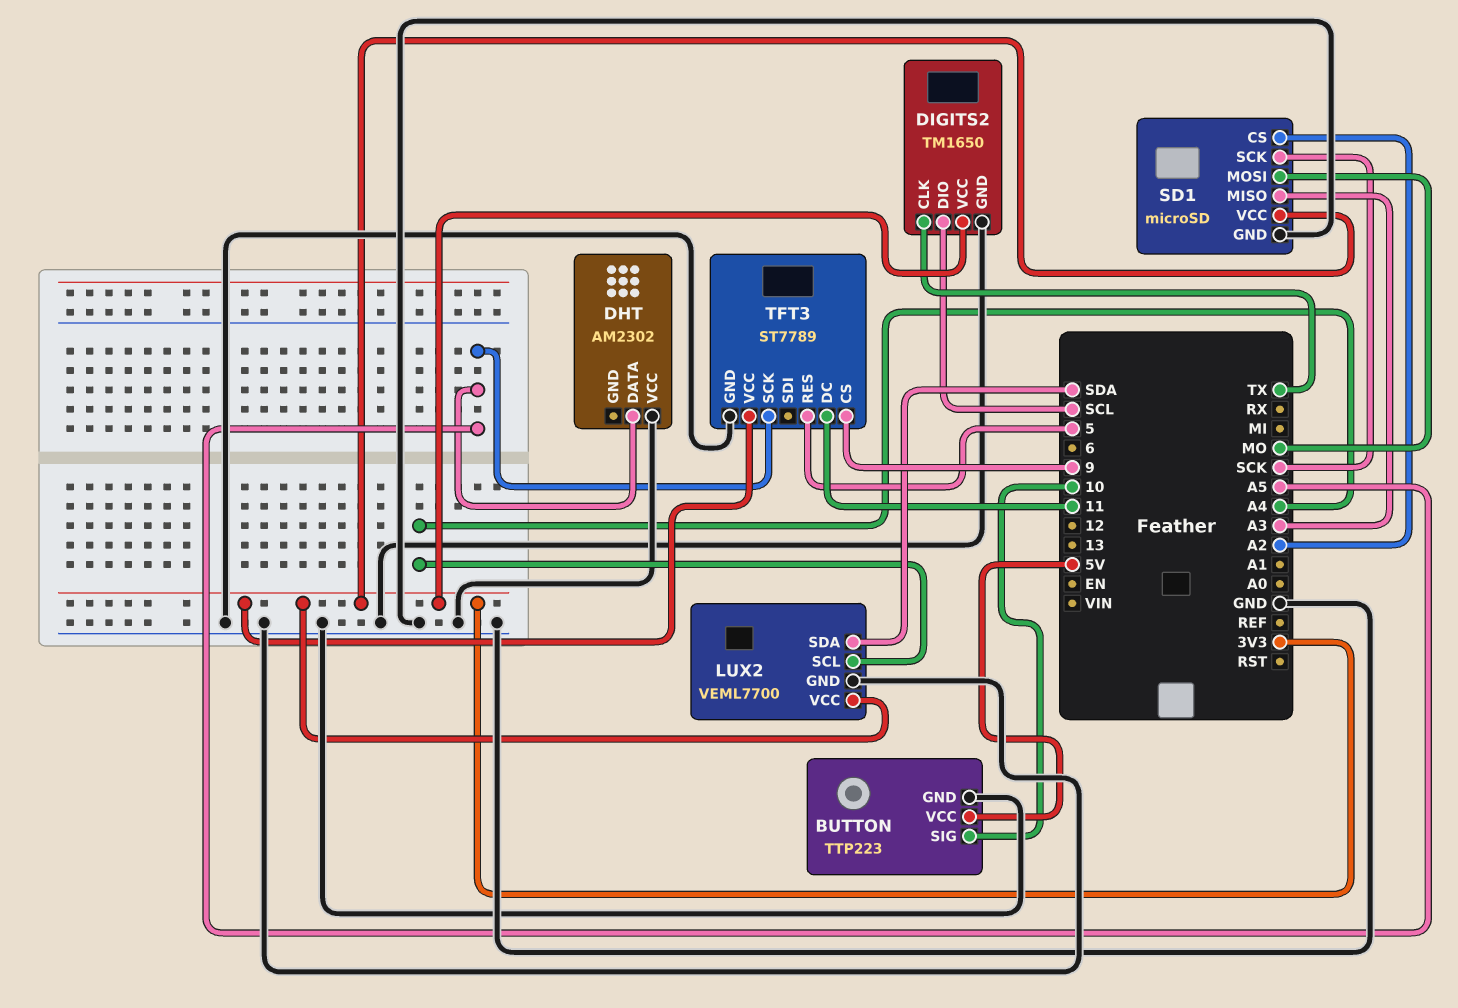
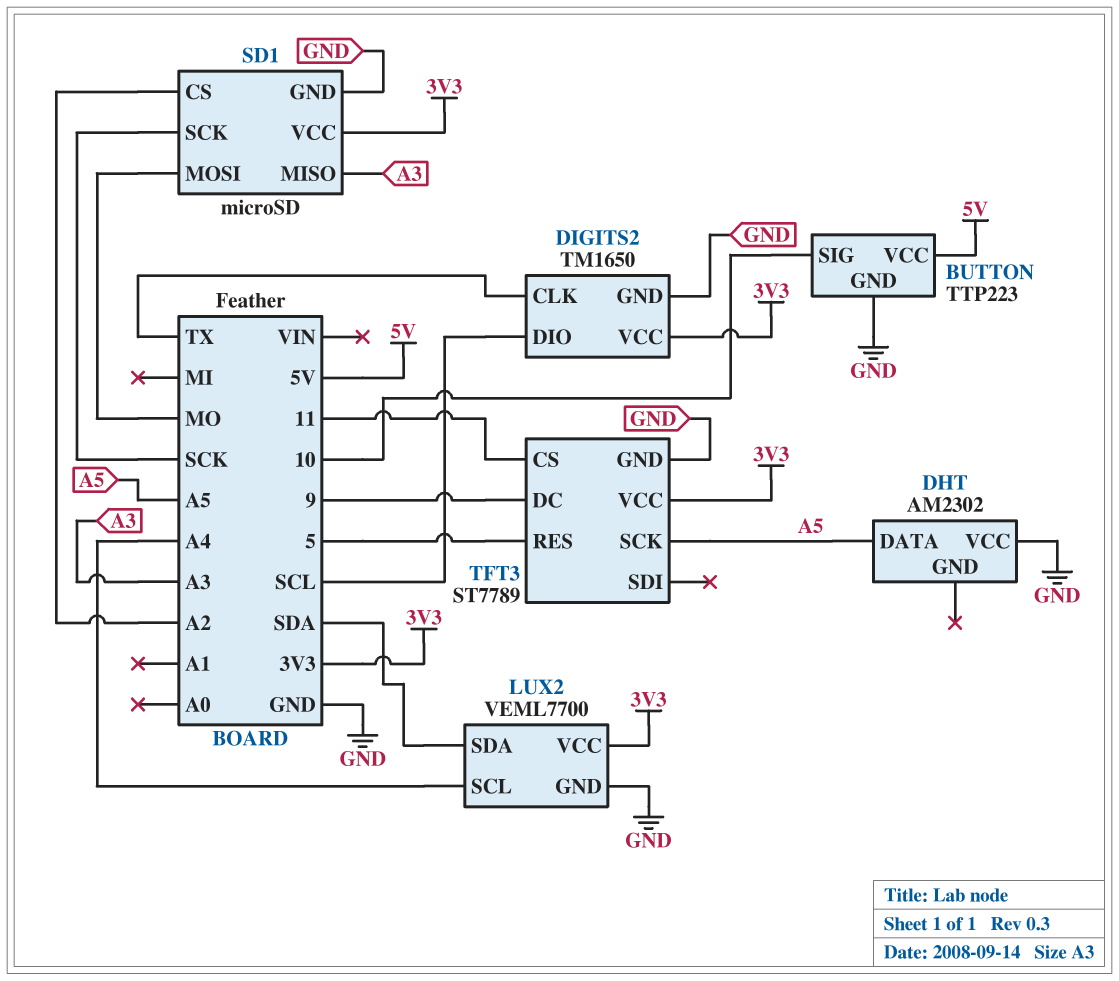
TFT3 pin CS: 9 -> 11
TFT3 pin DC: 11 -> 9

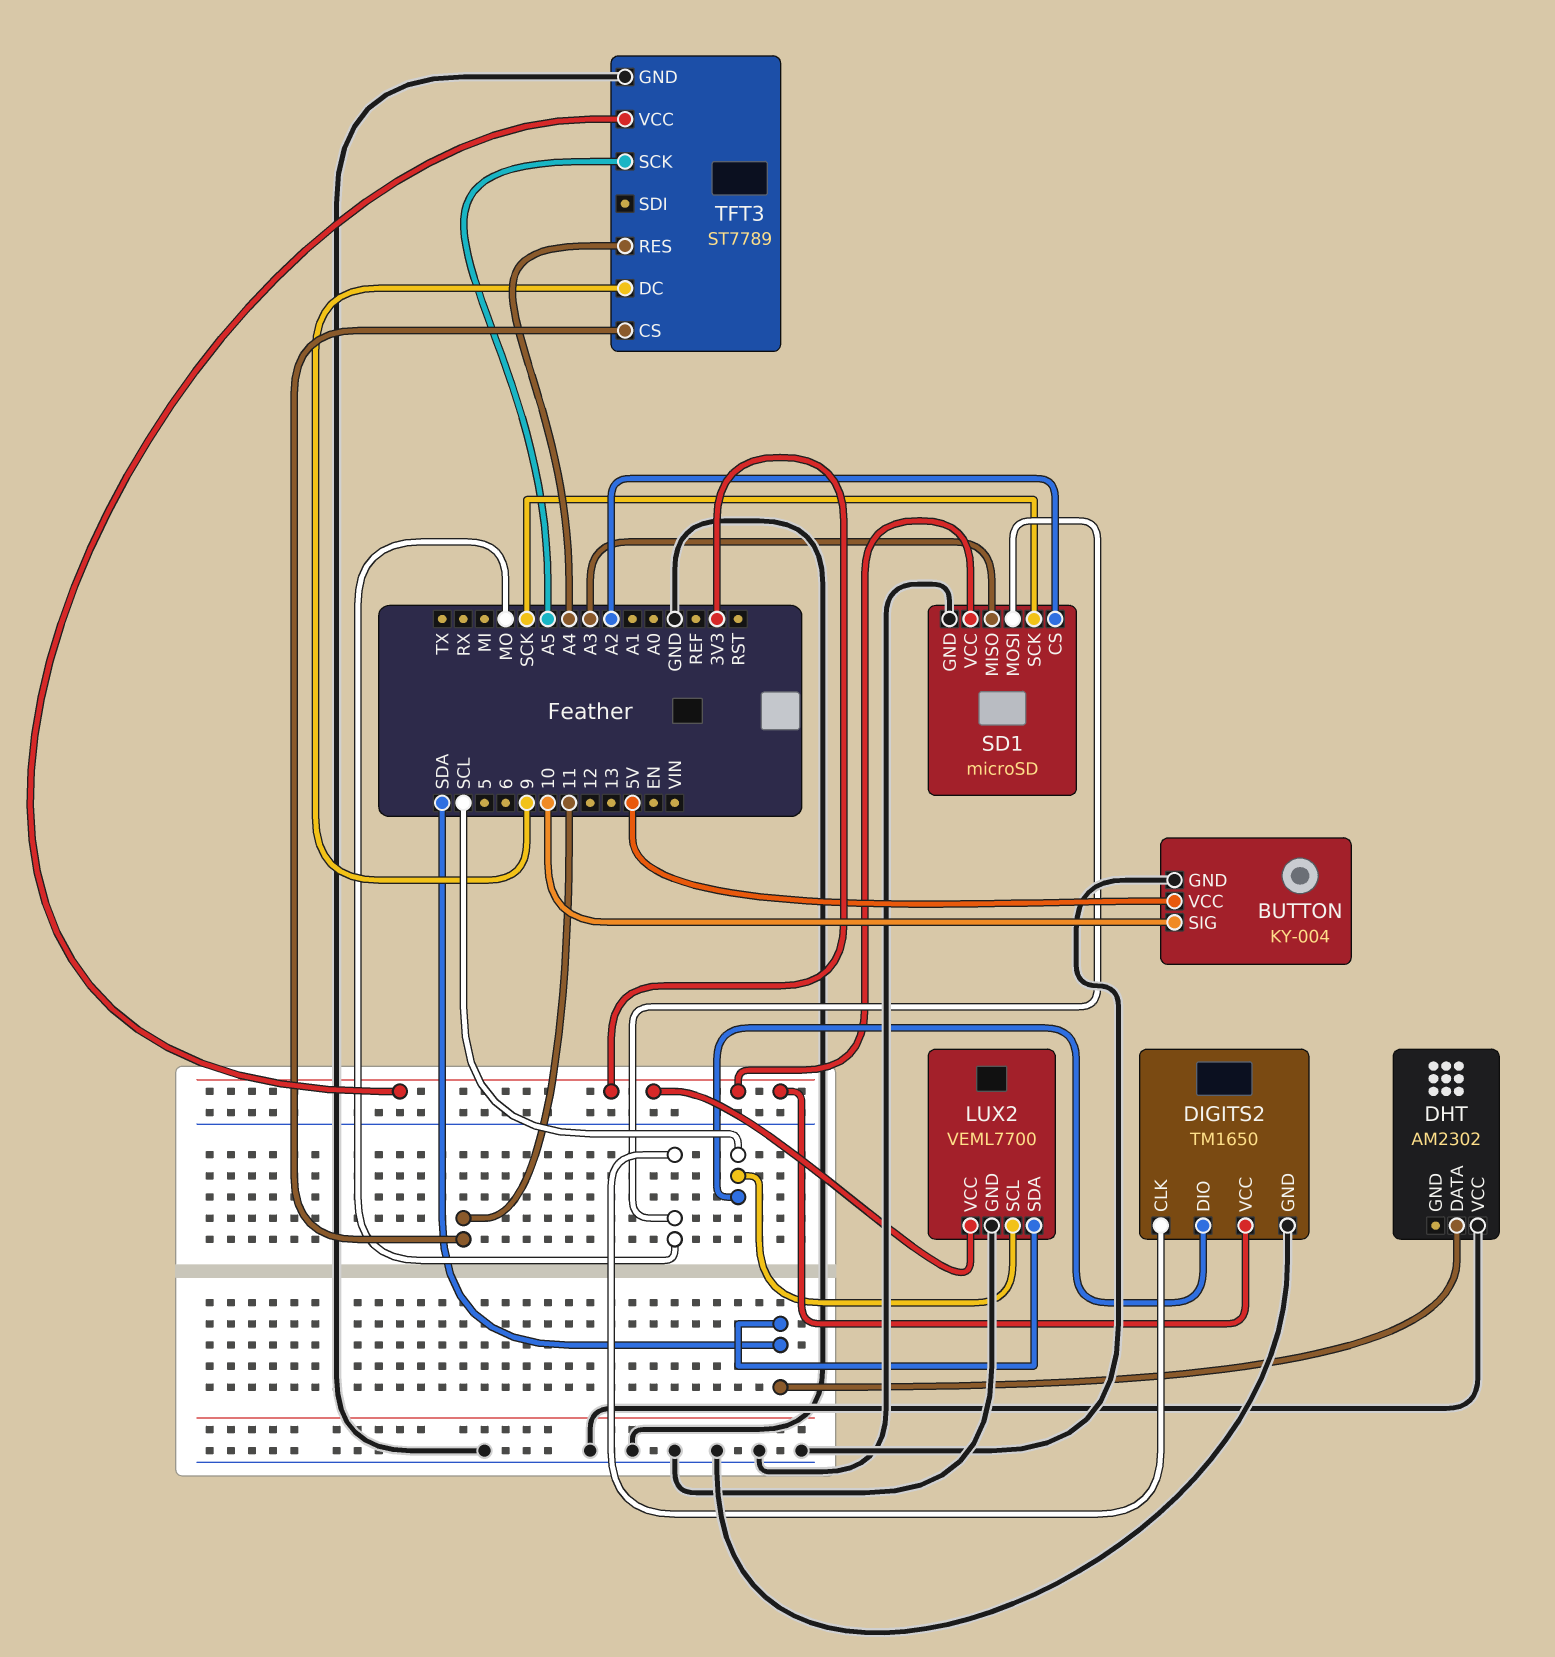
BUTTON: TTP223 -> KY-004
DHT pin DATA: A5 -> SDA
DIGITS2 pin CLK: TX -> MO
LUX2 pin SCL: A4 -> SCL
TFT3 pin RES: 5 -> A4

